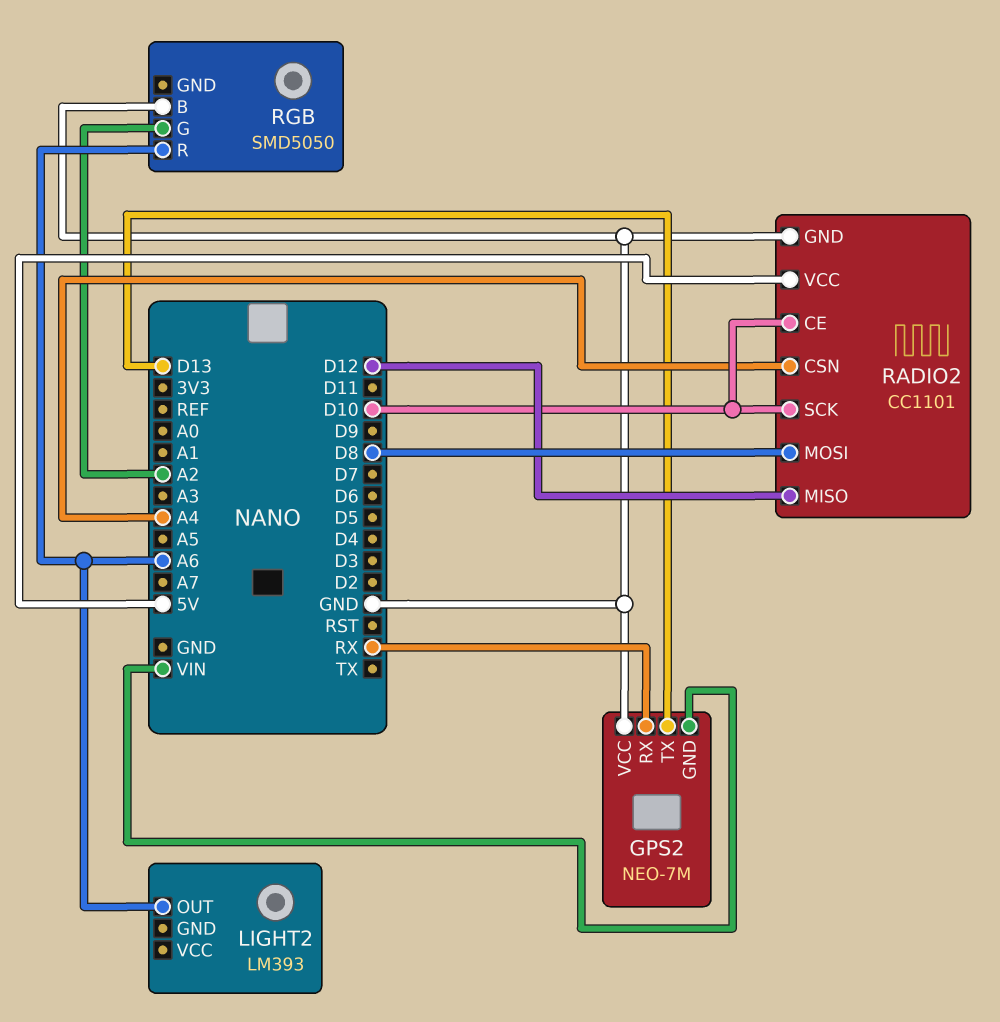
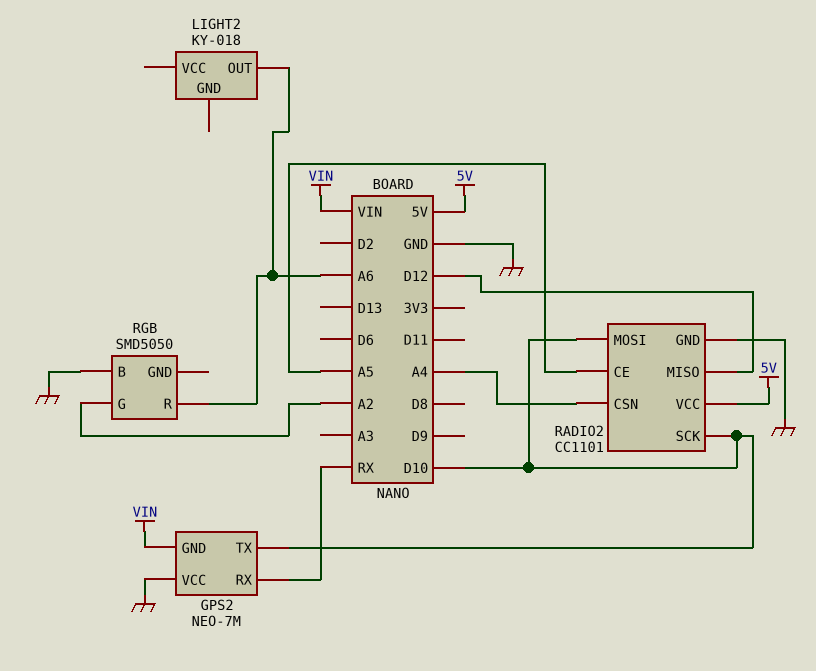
GPS2 pin TX: D13 -> D10
LIGHT2: LM393 -> KY-018
RADIO2 pin CE: D10 -> A5
RADIO2 pin MOSI: D8 -> D10

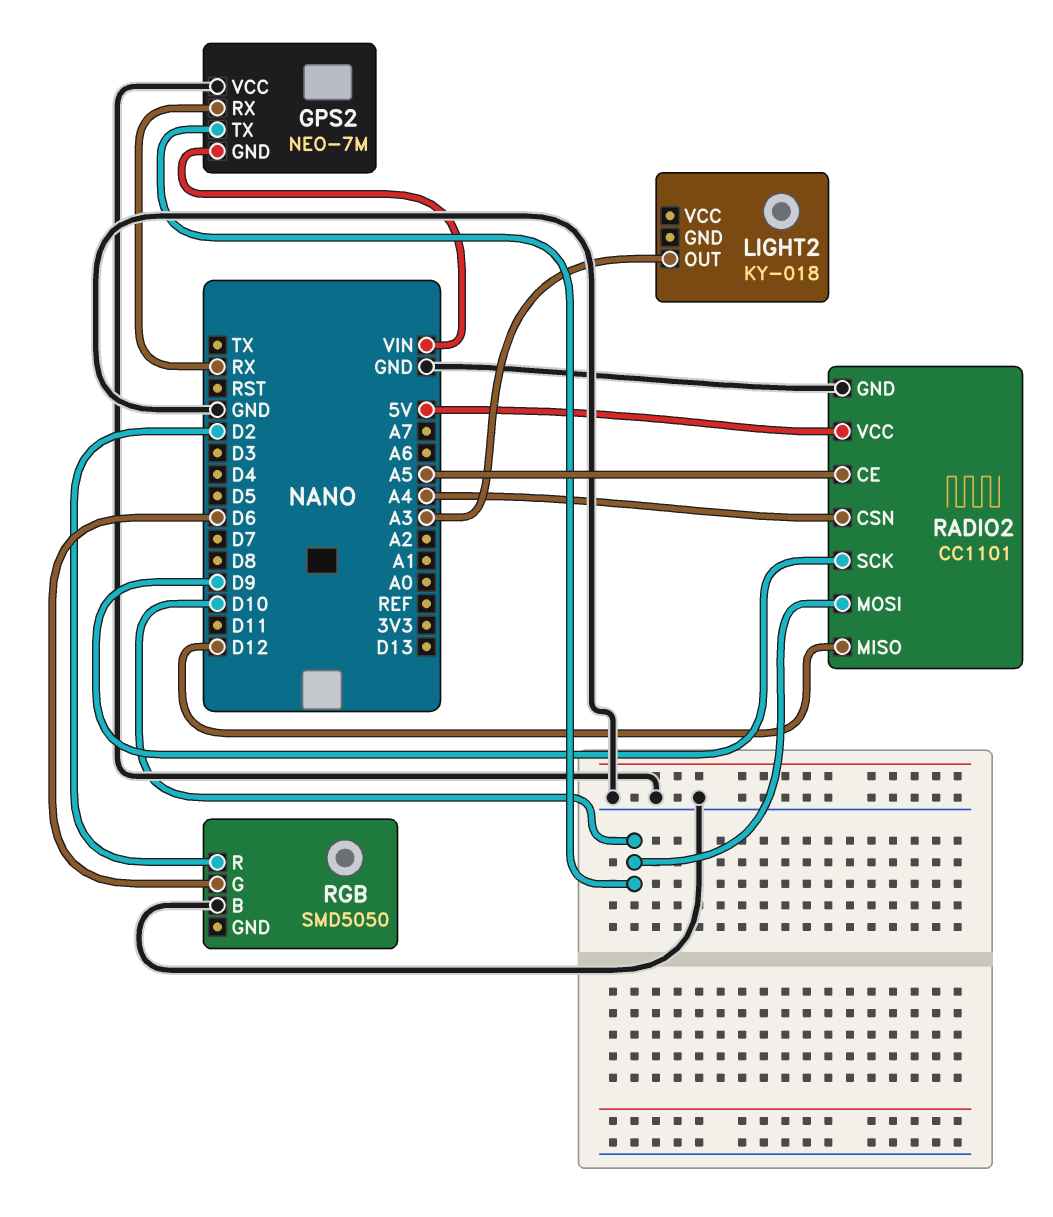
LIGHT2 pin OUT: A6 -> A3
RADIO2 pin SCK: D10 -> D9
RGB pin G: A2 -> D6
RGB pin R: A6 -> D2

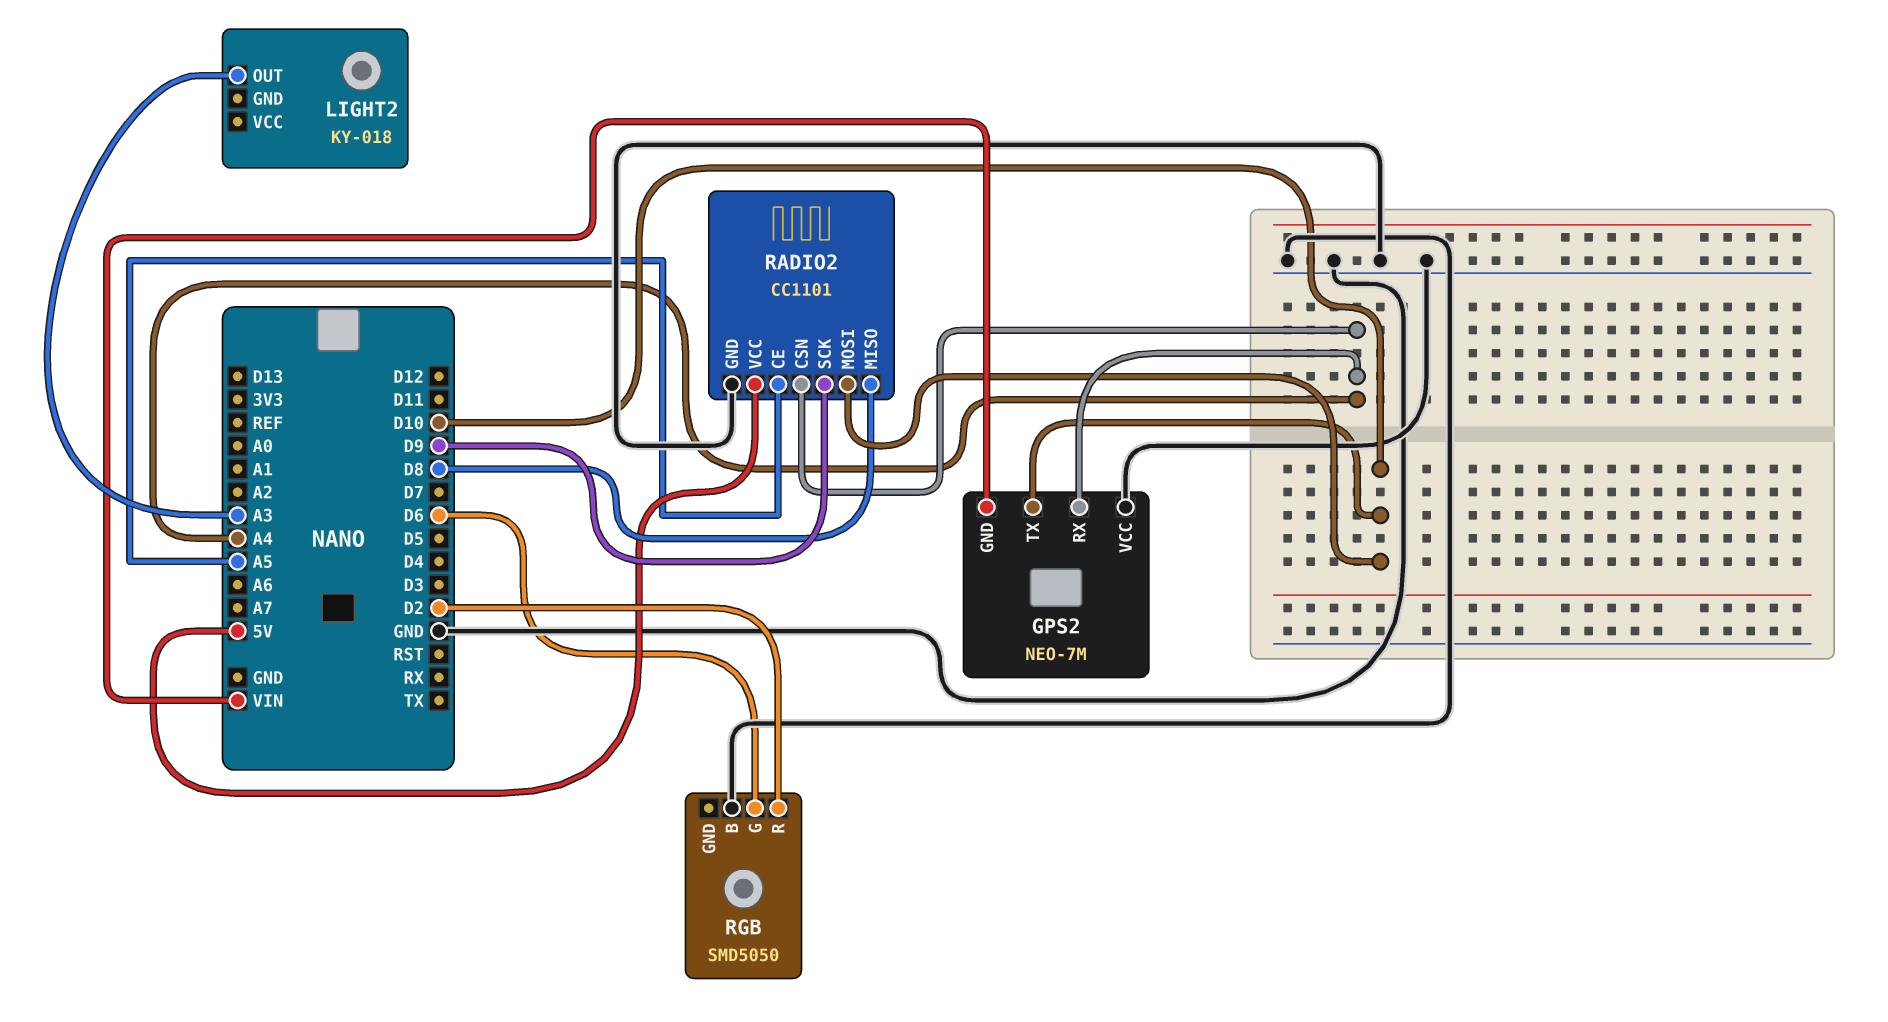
GPS2 pin RX: RX -> A4
RADIO2 pin MISO: D12 -> D8

